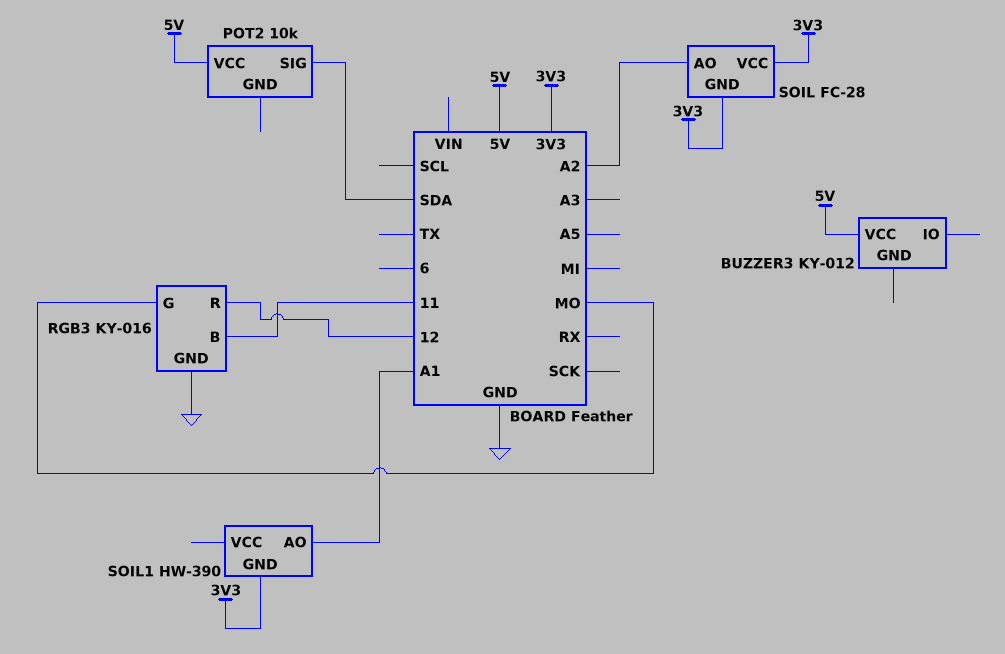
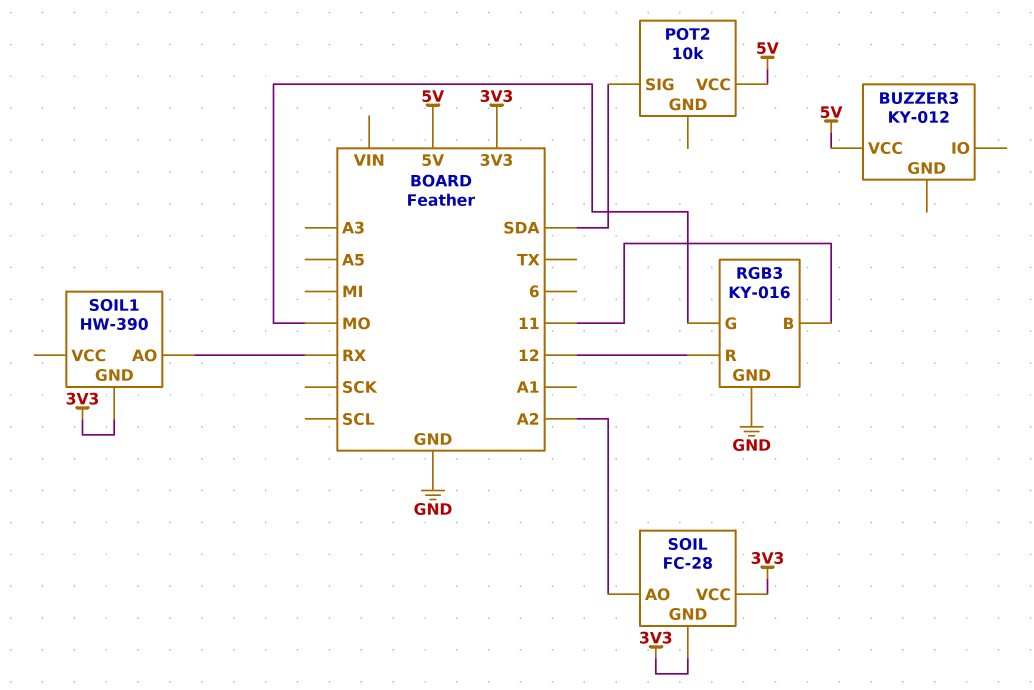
SOIL1 pin AO: A1 -> RX

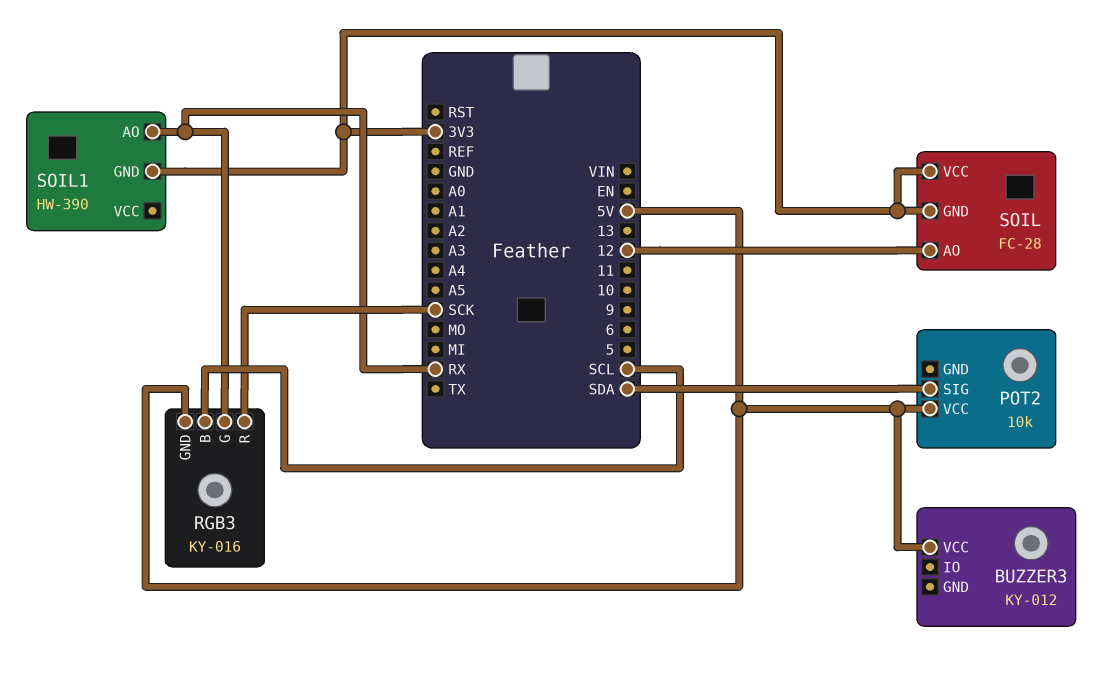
RGB3 pin B: 11 -> SCL
RGB3 pin G: MO -> RX
RGB3 pin GND: GND -> 5V
RGB3 pin R: 12 -> SCK
SOIL pin AO: A2 -> 12

